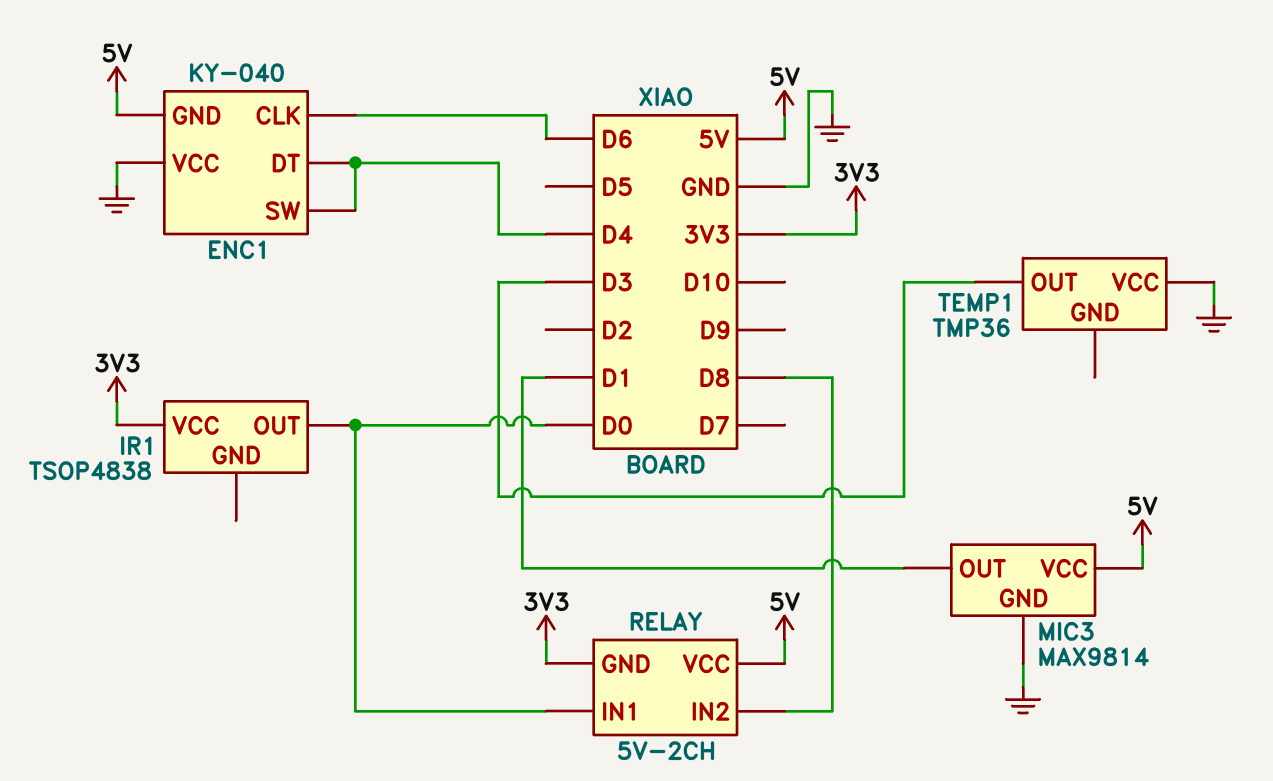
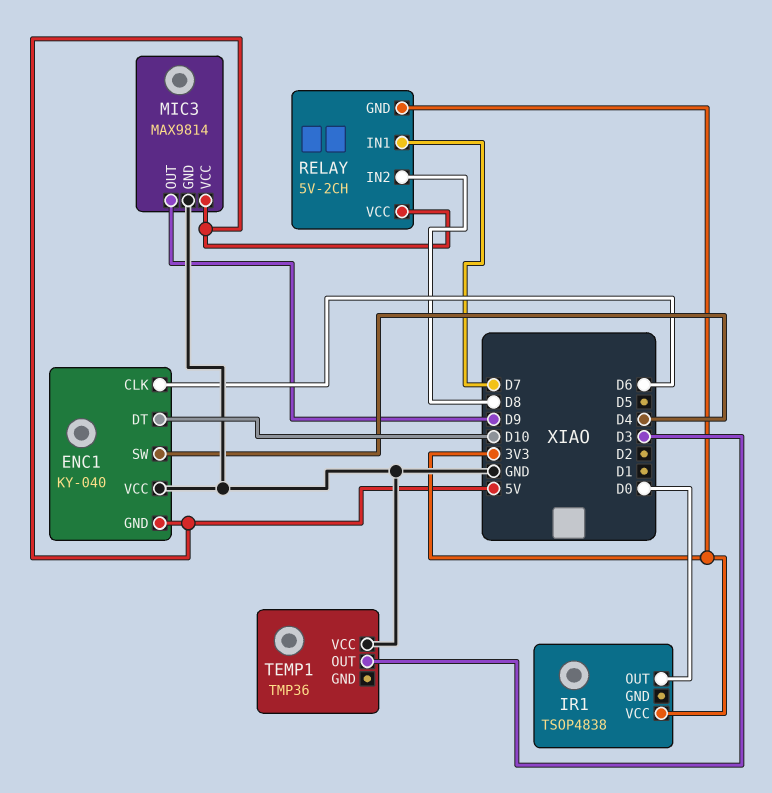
ENC1 pin DT: D4 -> D10
MIC3 pin OUT: D1 -> D9
RELAY pin IN1: D0 -> D7

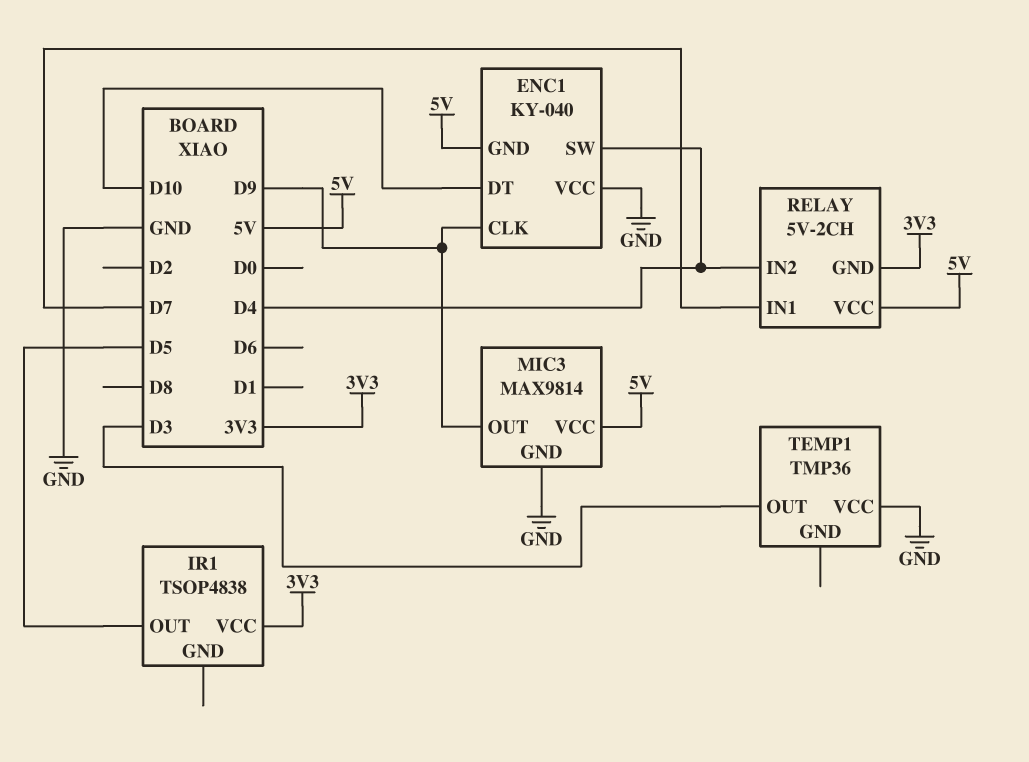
ENC1 pin CLK: D6 -> D9
IR1 pin OUT: D0 -> D5
RELAY pin IN2: D8 -> D4

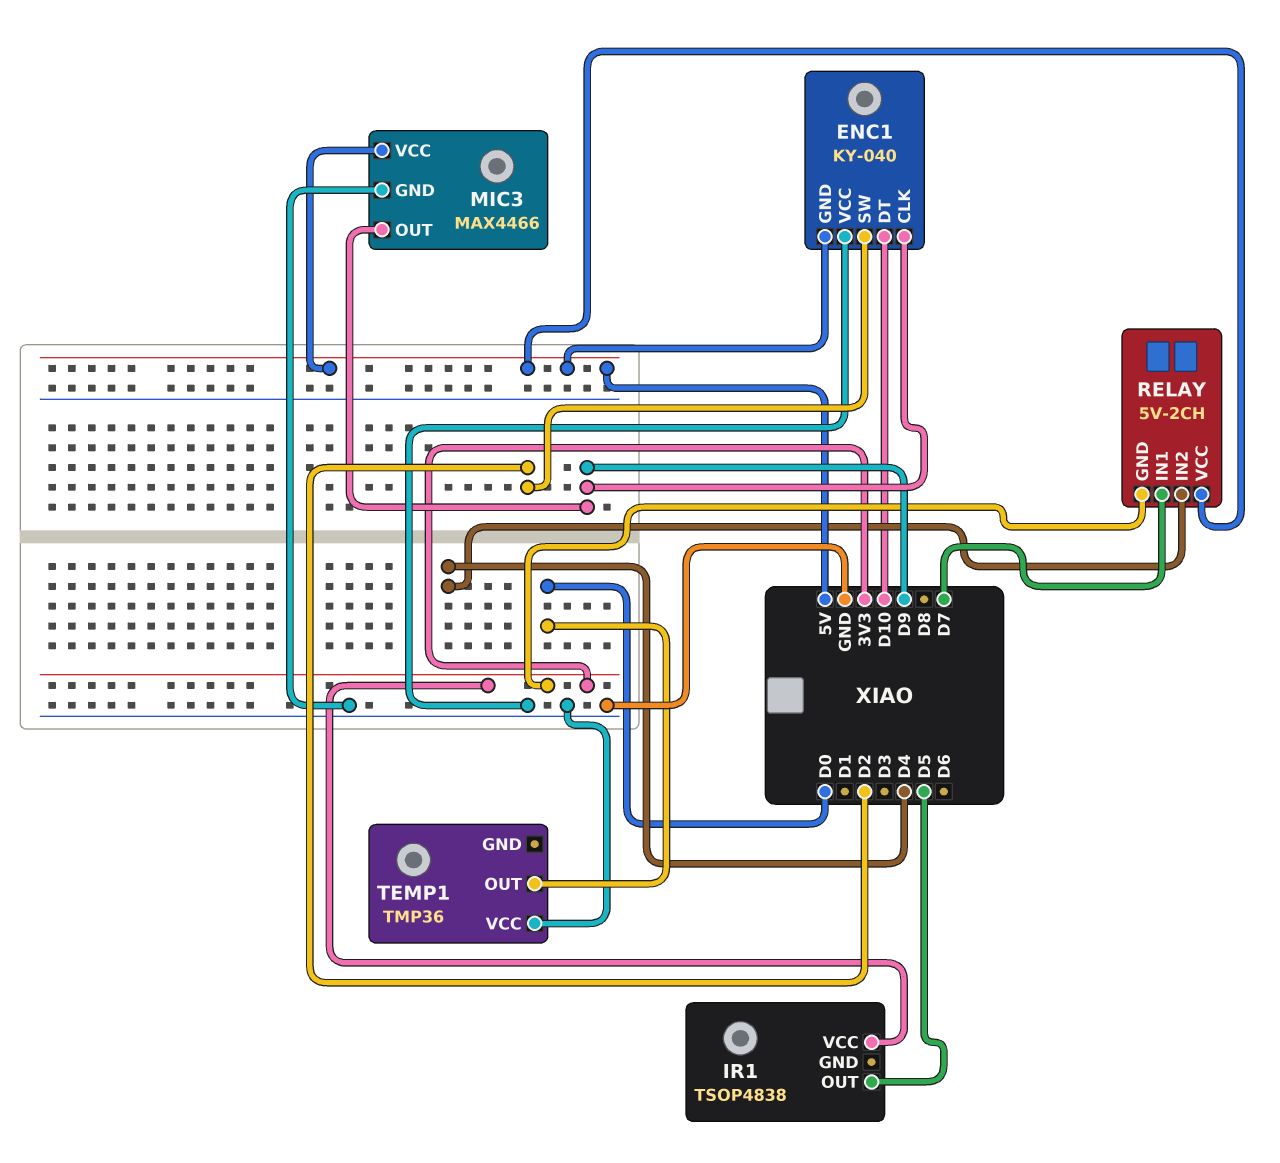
ENC1 pin SW: D4 -> D2
MIC3: MAX9814 -> MAX4466
TEMP1 pin OUT: D3 -> D0

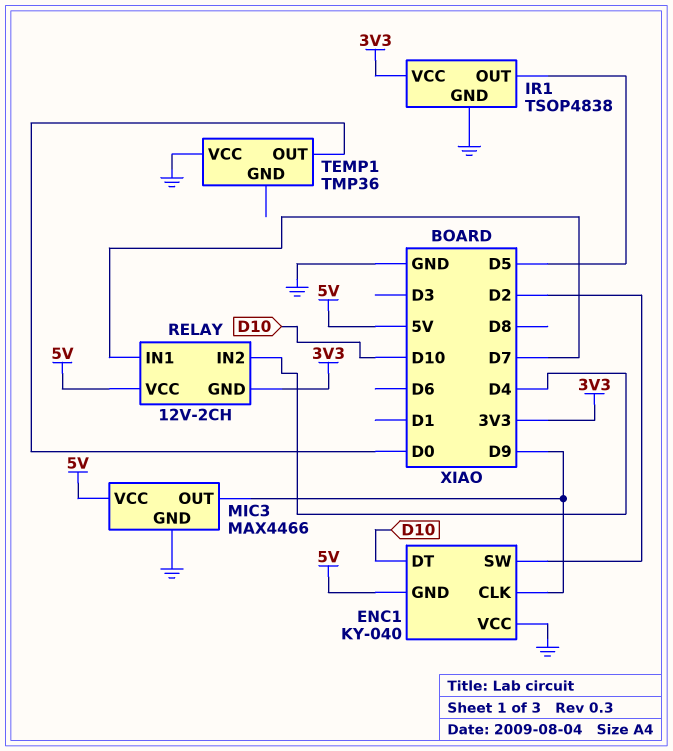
IR1 pin GND: none -> GND
RELAY: 5V-2CH -> 12V-2CH

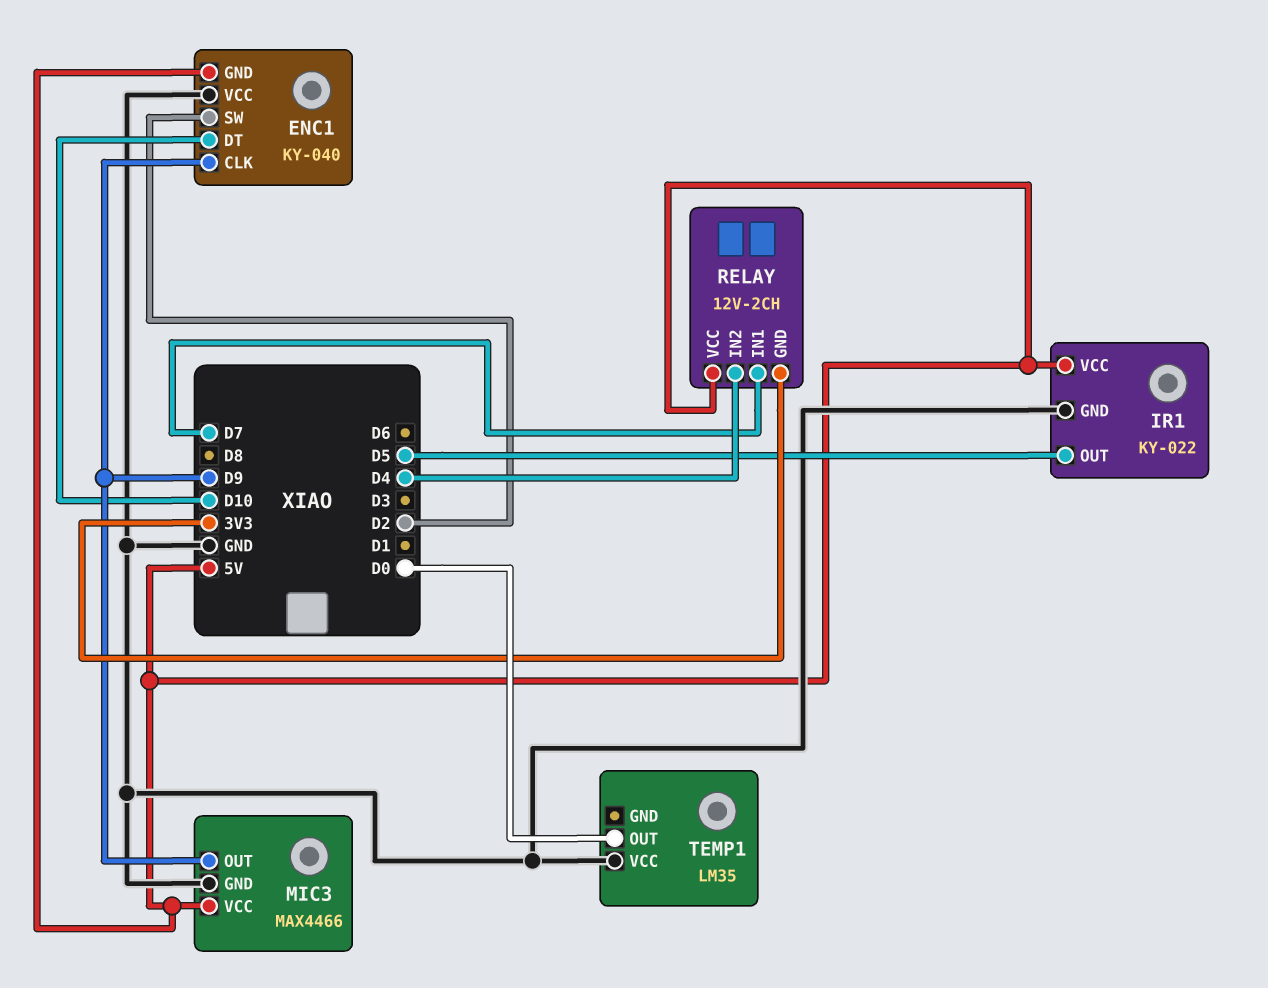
IR1: TSOP4838 -> KY-022
IR1 pin VCC: 3V3 -> 5V
TEMP1: TMP36 -> LM35

